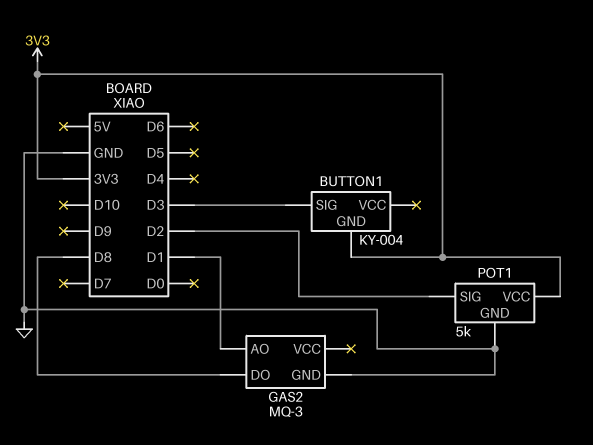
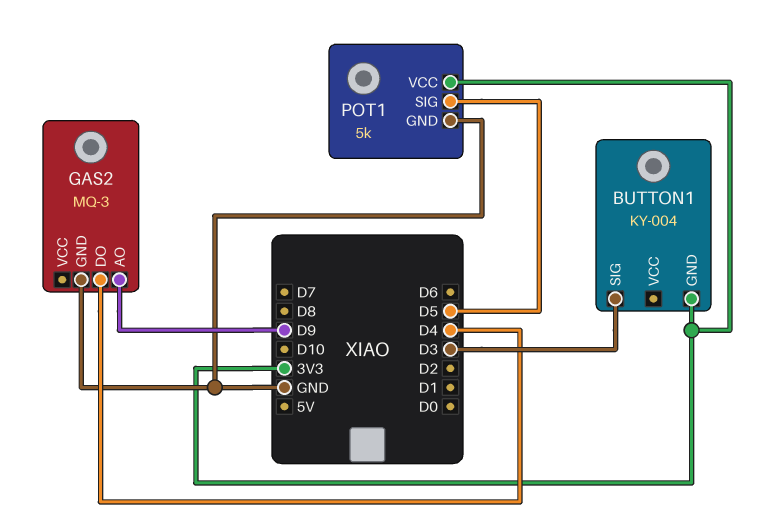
GAS2 pin AO: D1 -> D9
GAS2 pin DO: D8 -> D4
POT1 pin SIG: D2 -> D5

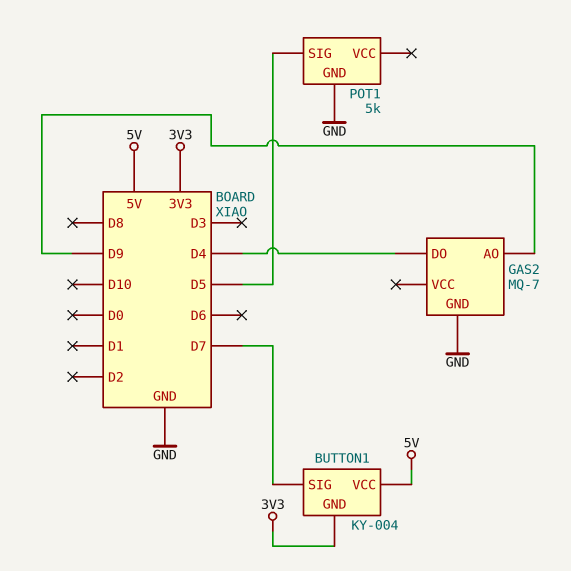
BUTTON1 pin SIG: D3 -> D7
BUTTON1 pin VCC: none -> 5V
GAS2: MQ-3 -> MQ-7
POT1 pin VCC: 3V3 -> none

